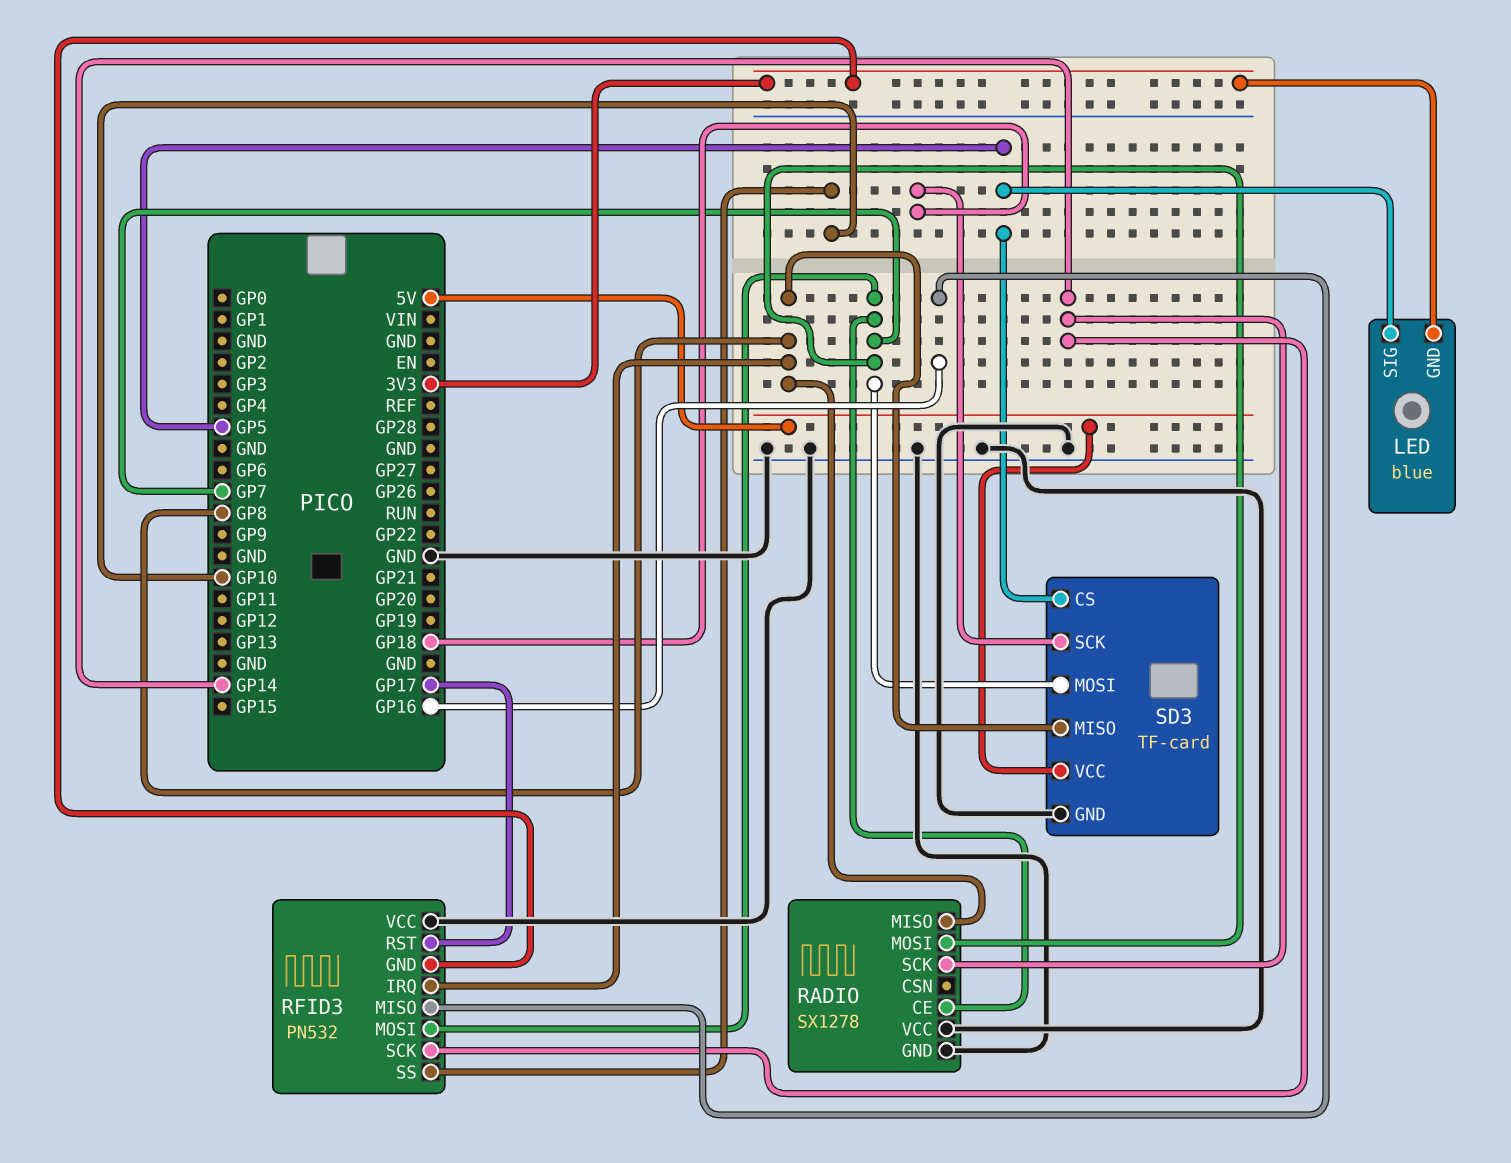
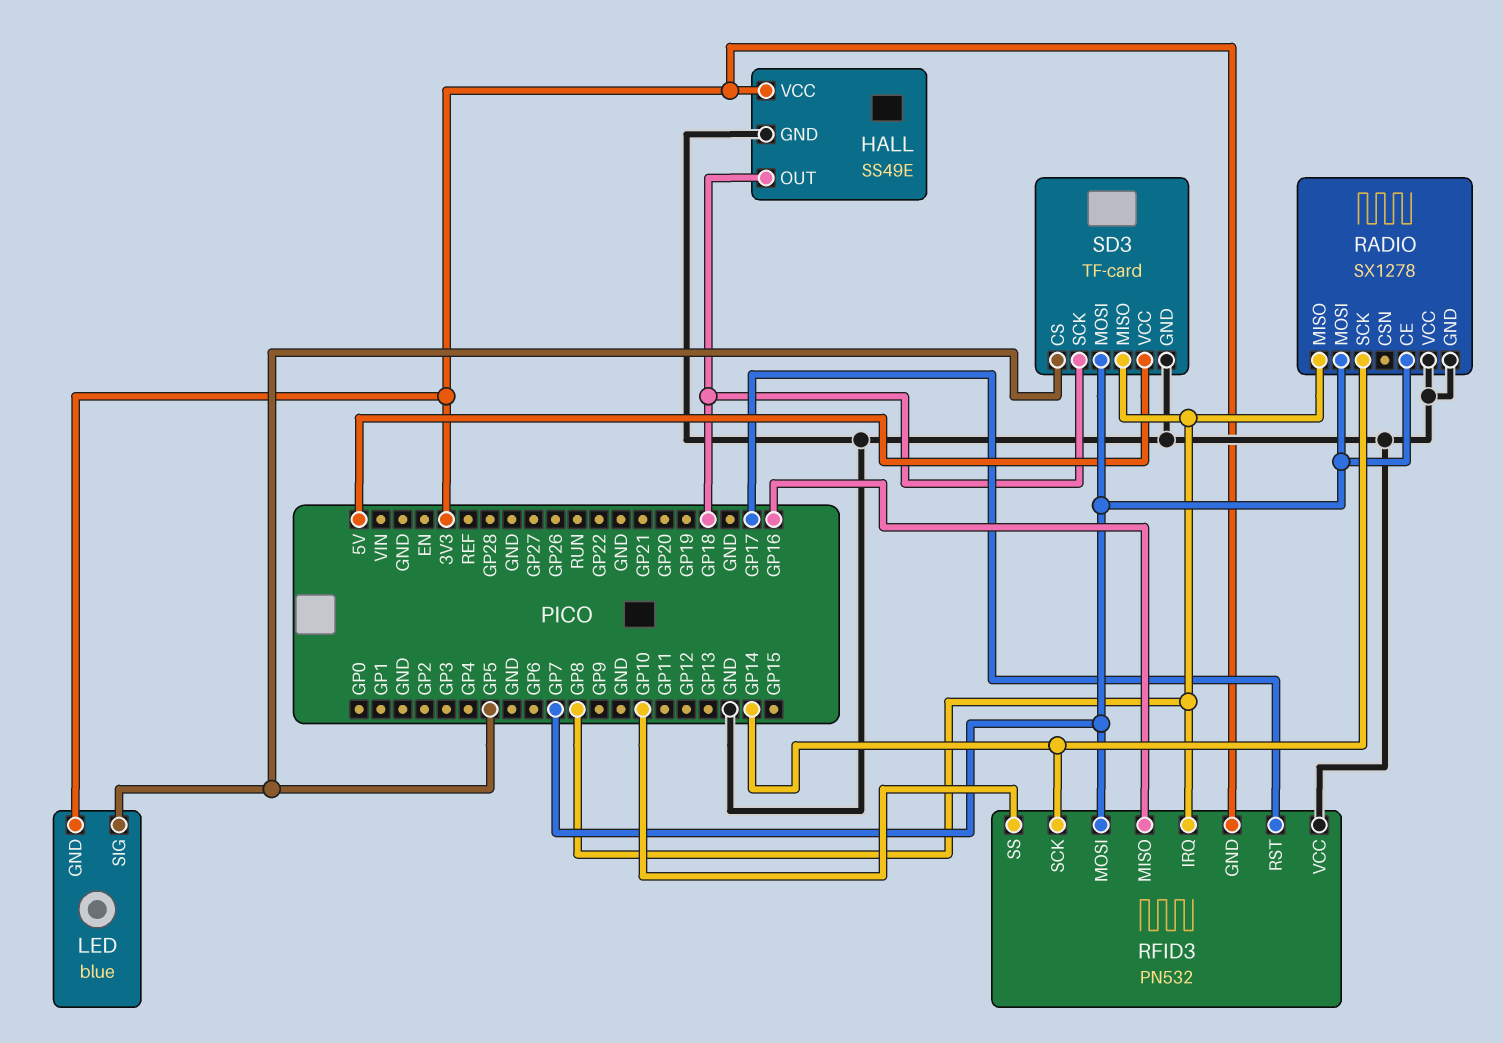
HALL: none -> SS49E
HALL pin GND: none -> GND
HALL pin OUT: none -> GP18
HALL pin VCC: none -> 3V3

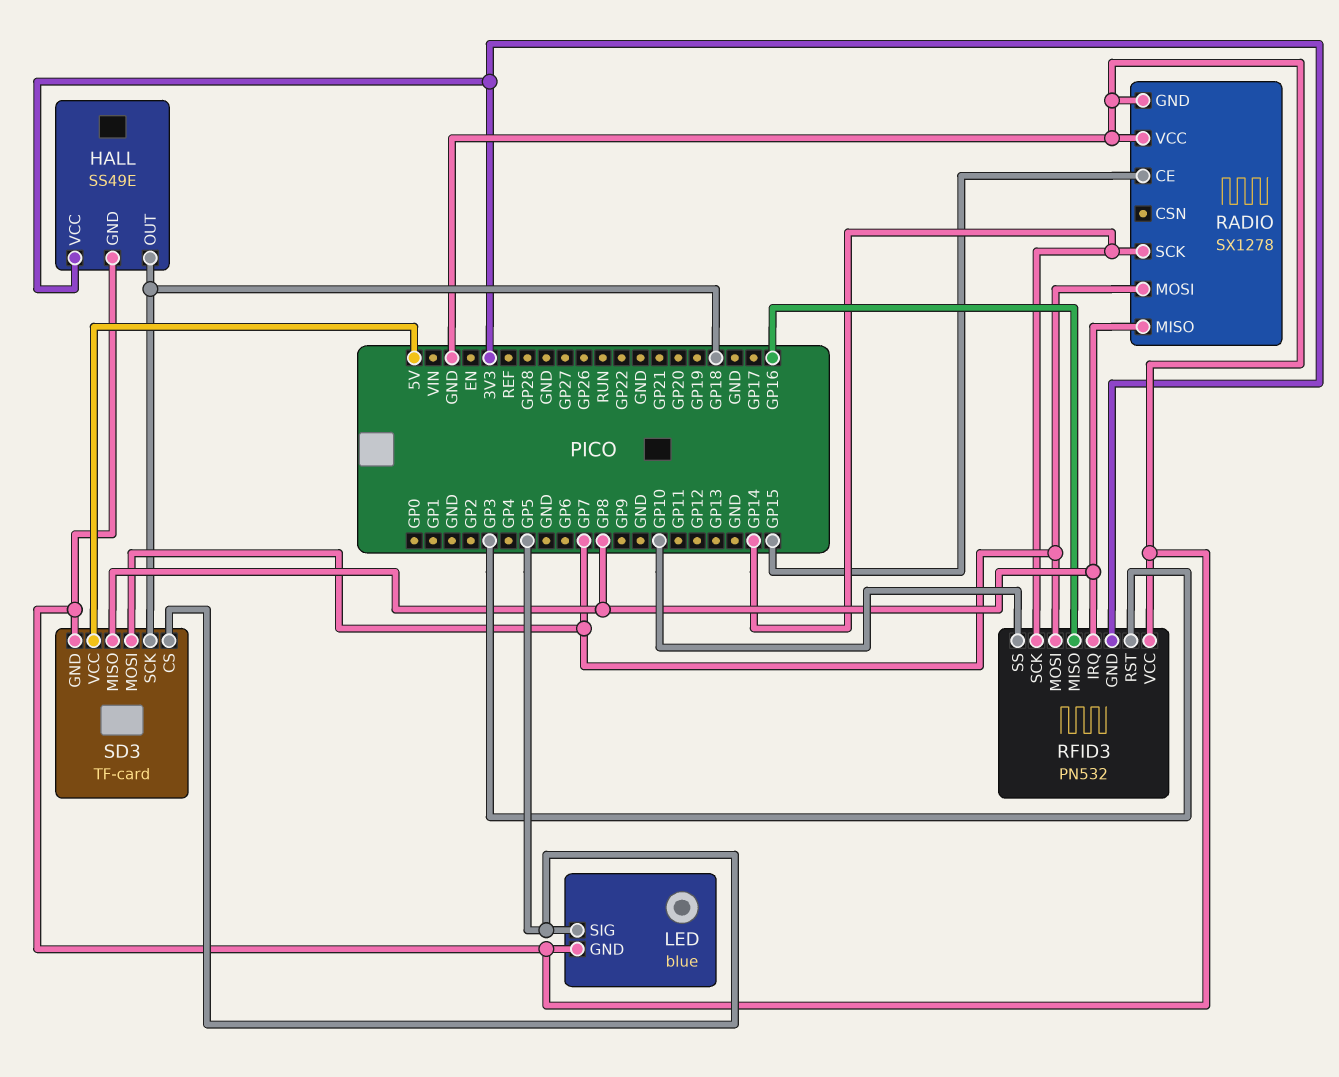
LED pin GND: 3V3 -> GND
RADIO pin CE: GP7 -> GP15
RFID3 pin RST: GP17 -> GP3

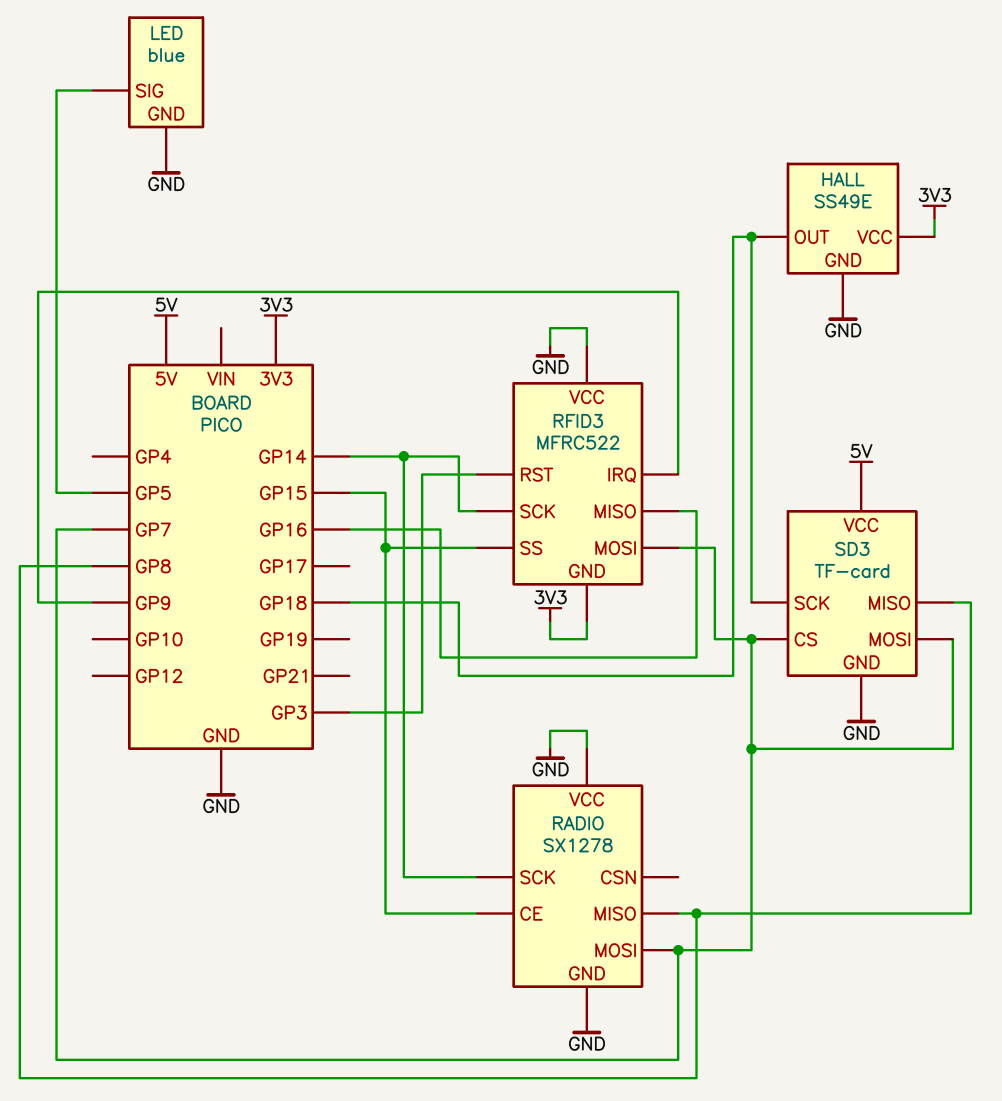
RFID3: PN532 -> MFRC522
RFID3 pin IRQ: GP8 -> GP9
RFID3 pin SS: GP10 -> GP15
SD3 pin CS: GP5 -> GP7

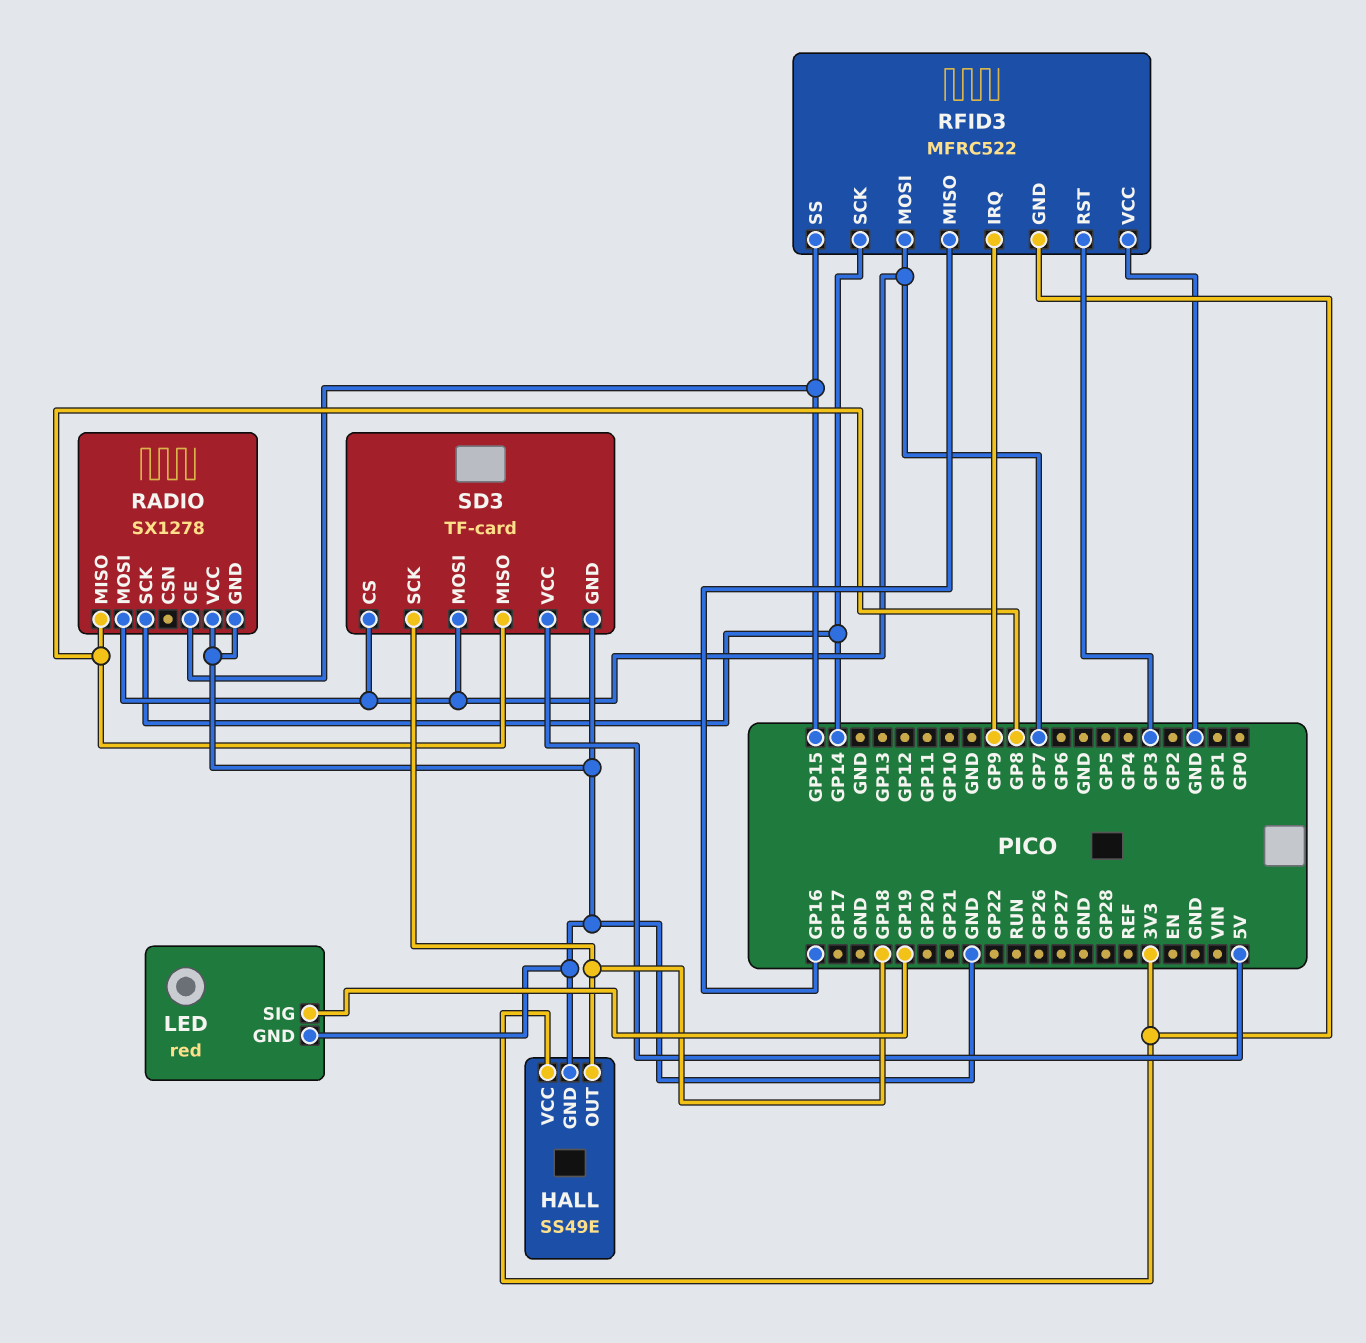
LED: blue -> red
LED pin SIG: GP5 -> GP19

